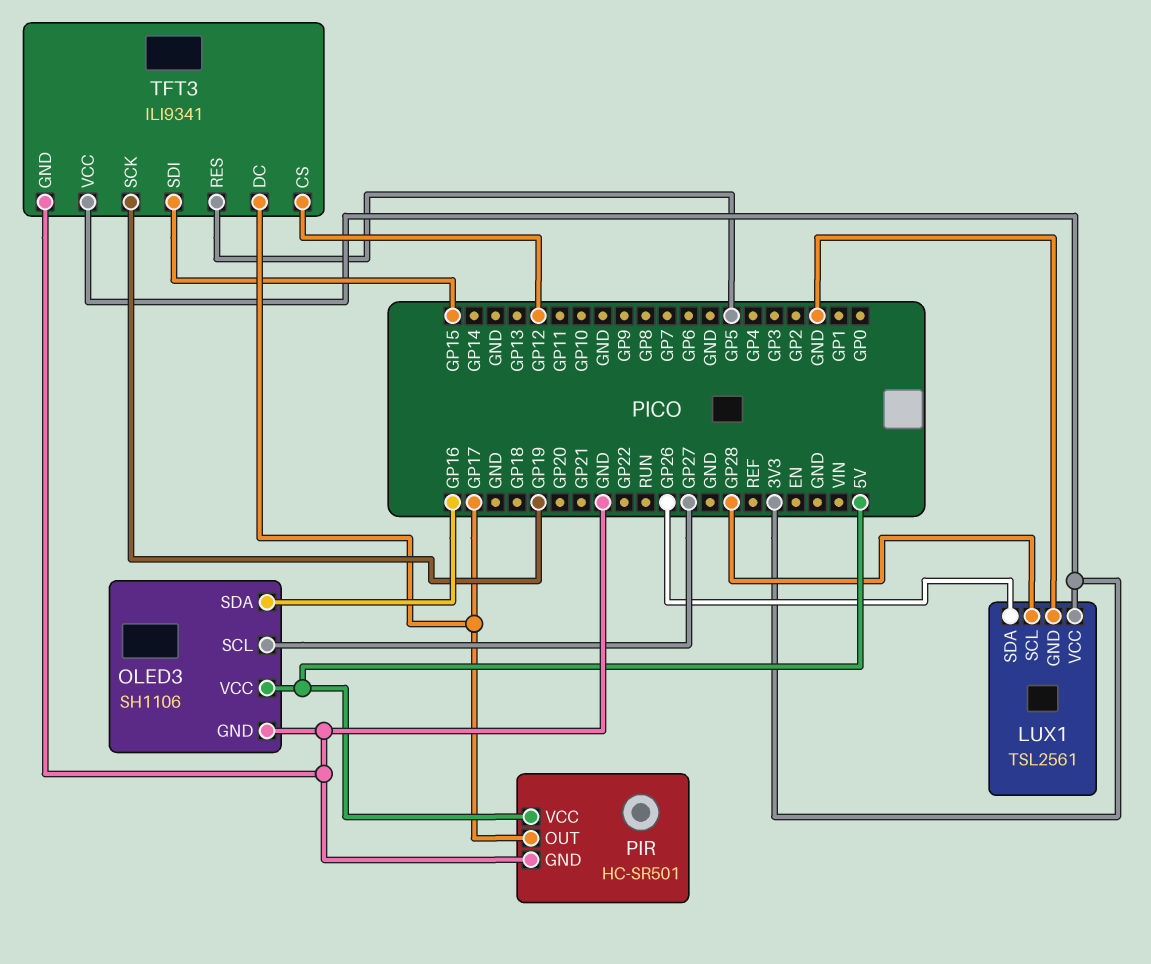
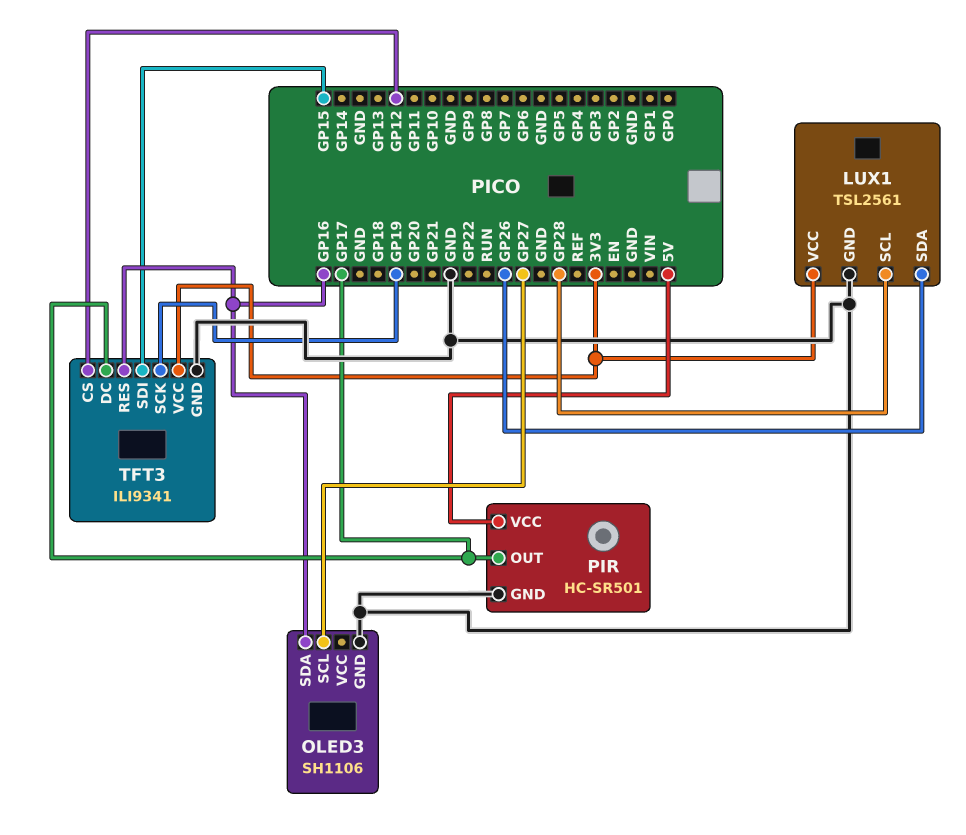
OLED3 pin VCC: 5V -> none
TFT3 pin RES: GP5 -> GP16

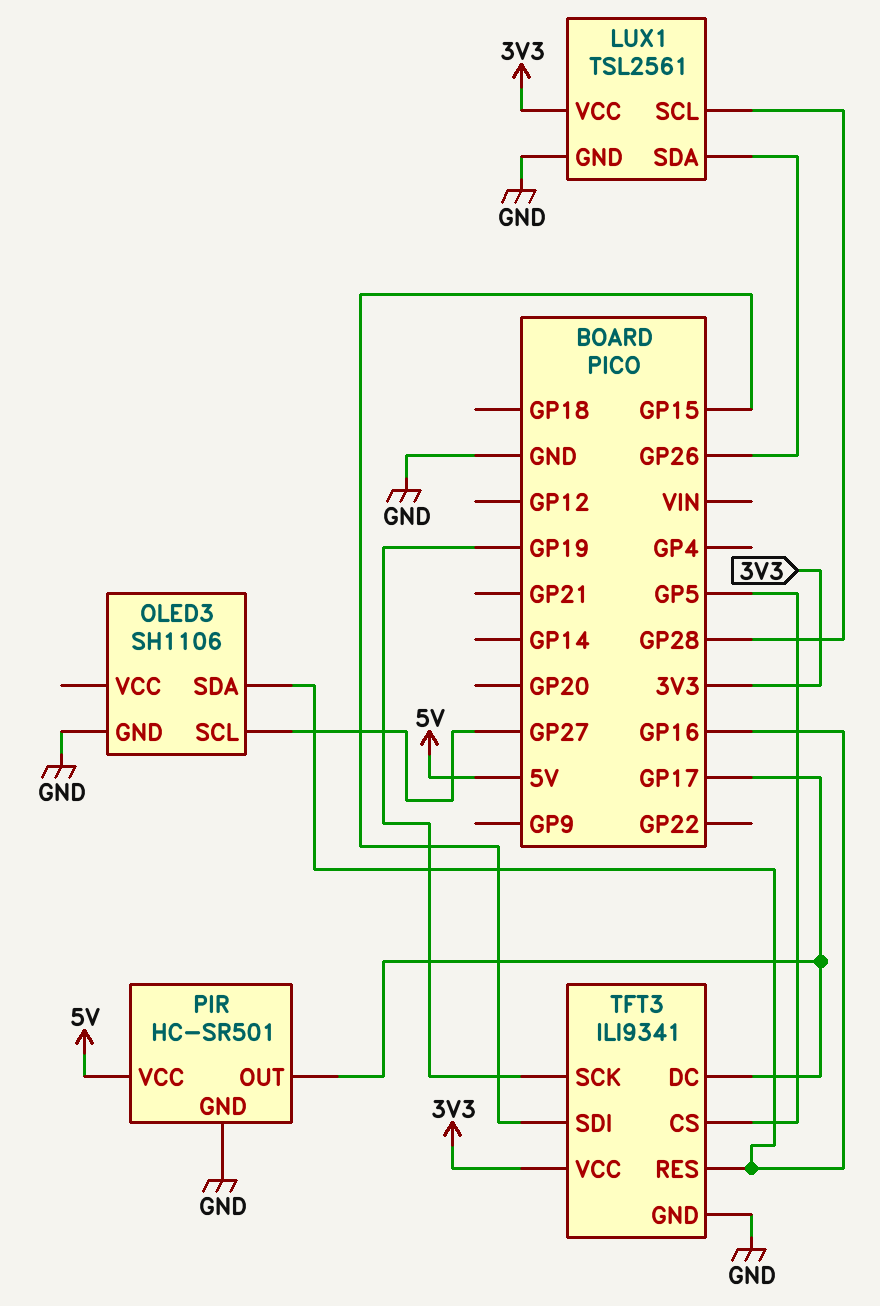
TFT3 pin CS: GP12 -> GP5

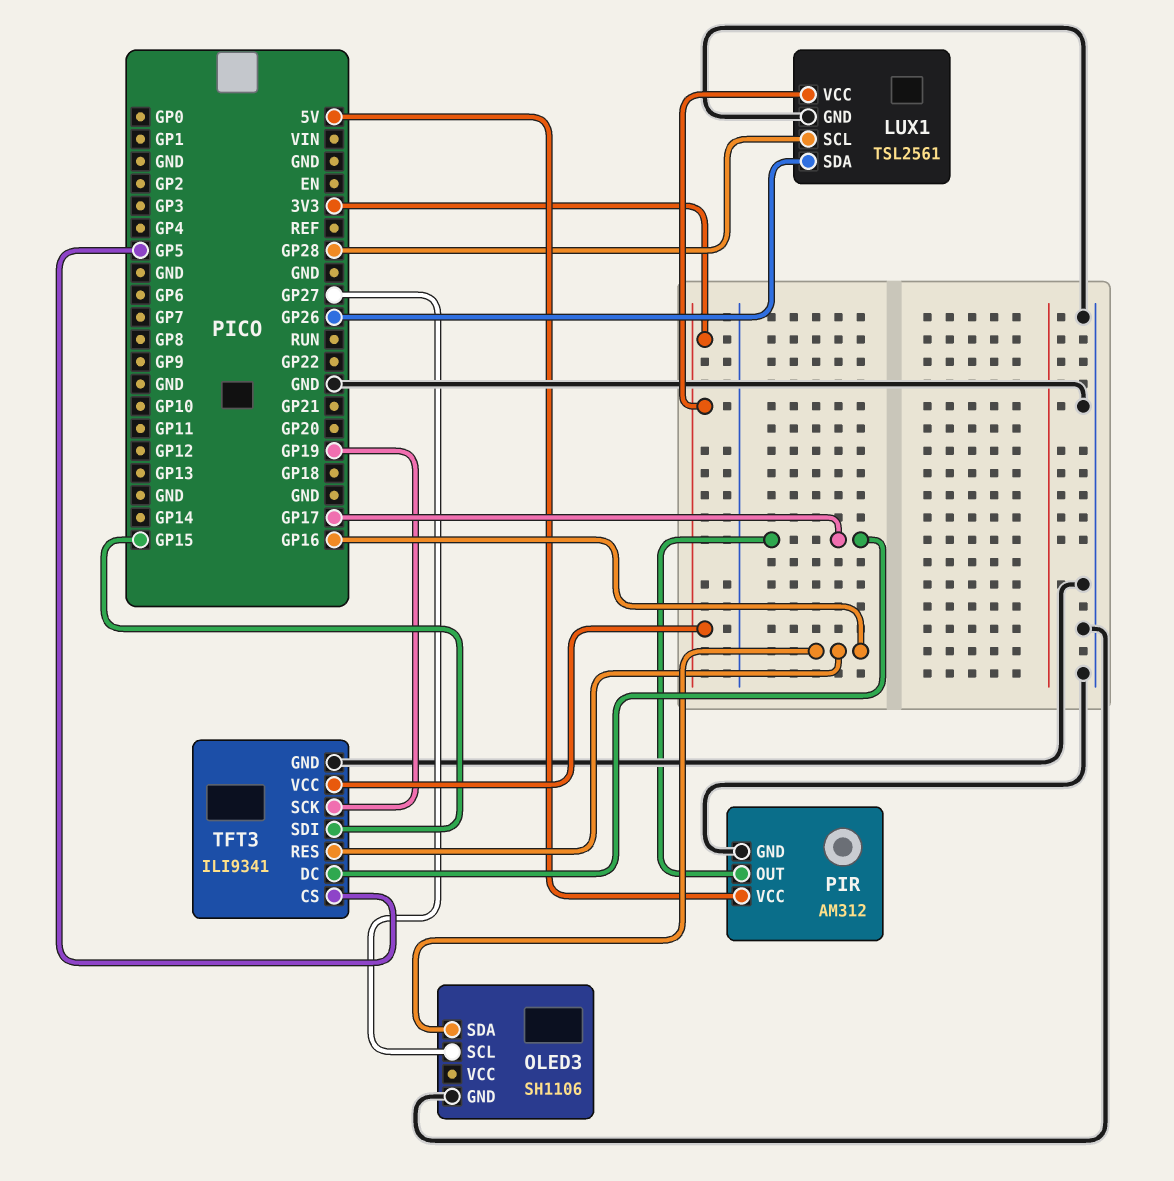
PIR: HC-SR501 -> AM312

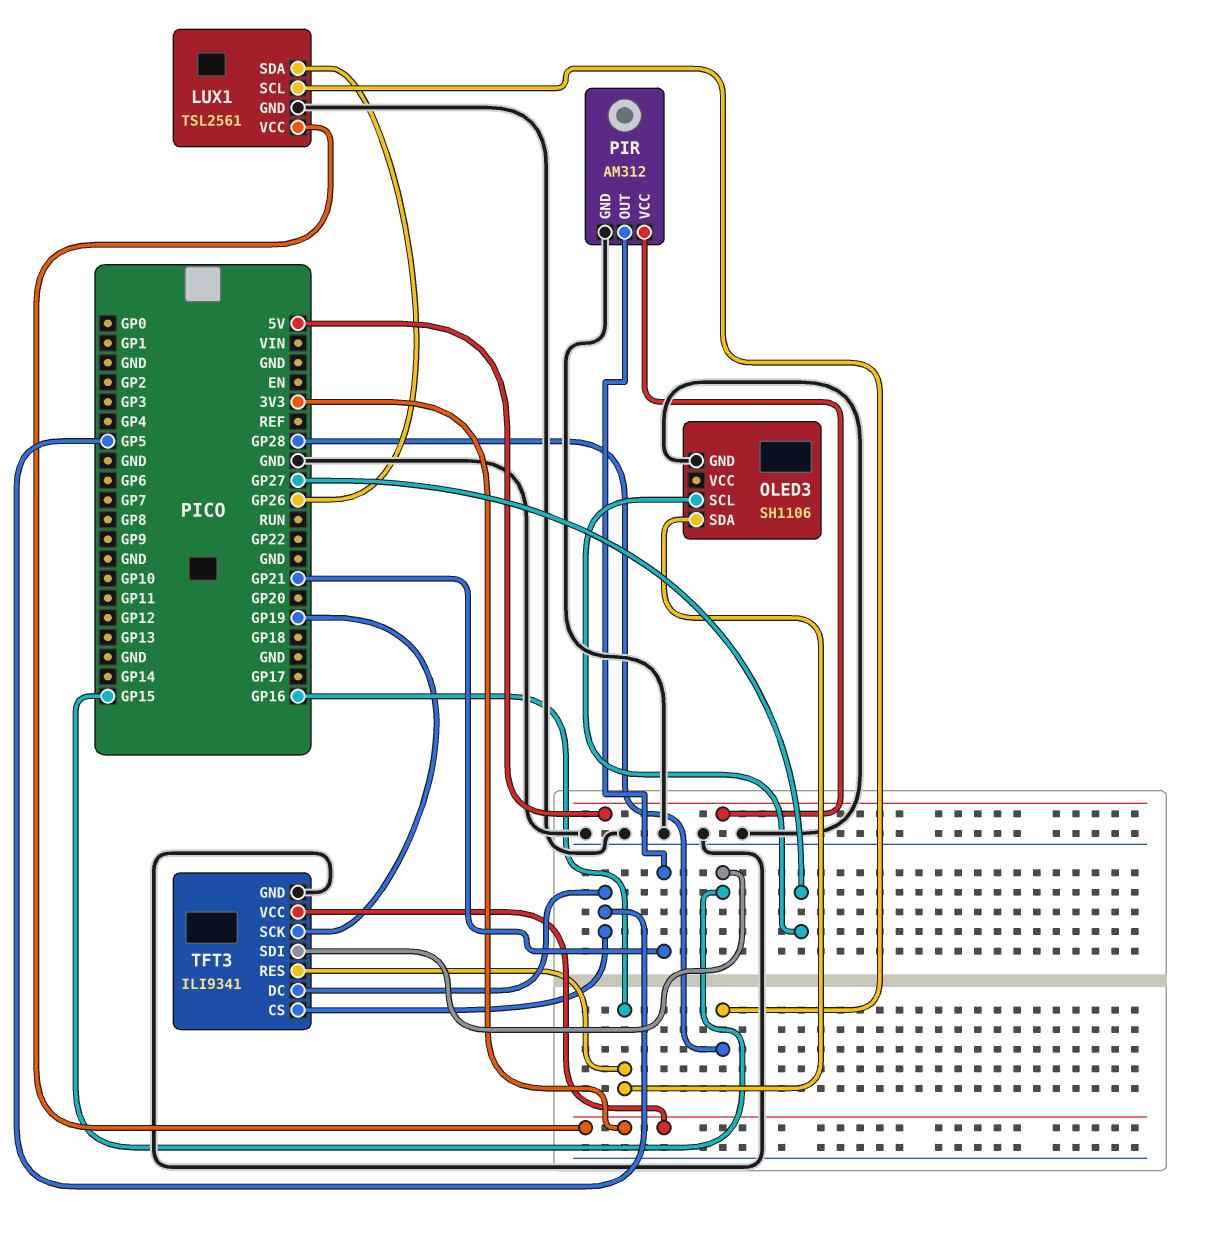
PIR pin OUT: GP17 -> GP21
TFT3 pin DC: GP17 -> GP5

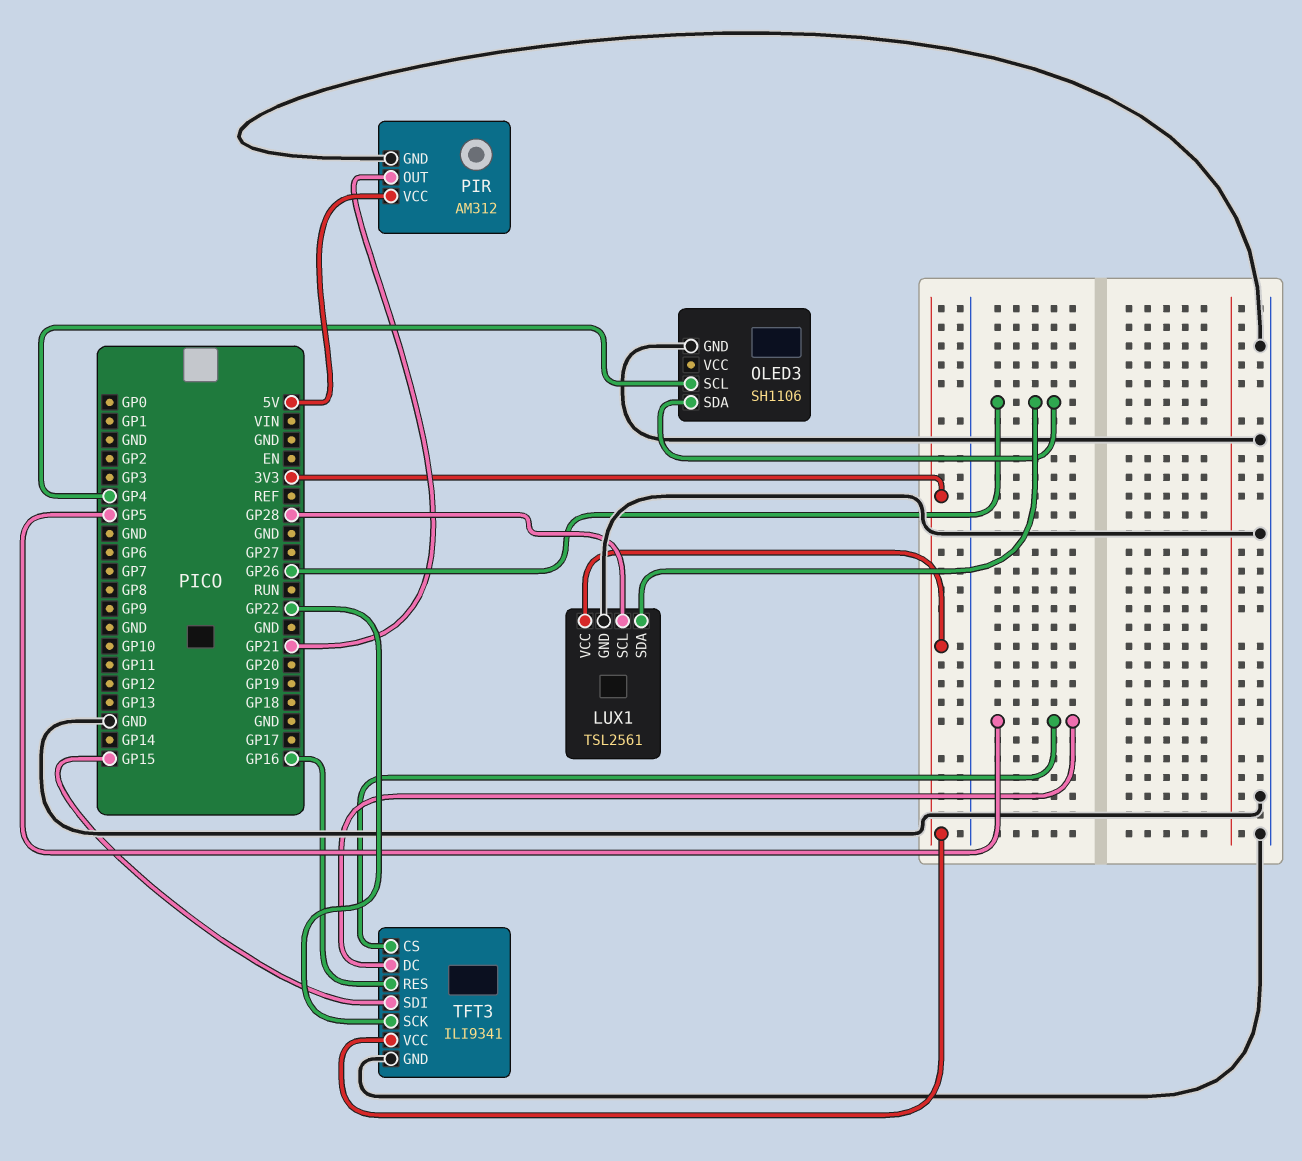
OLED3 pin SCL: GP27 -> GP4
OLED3 pin SDA: GP16 -> GP26
TFT3 pin SCK: GP19 -> GP22

